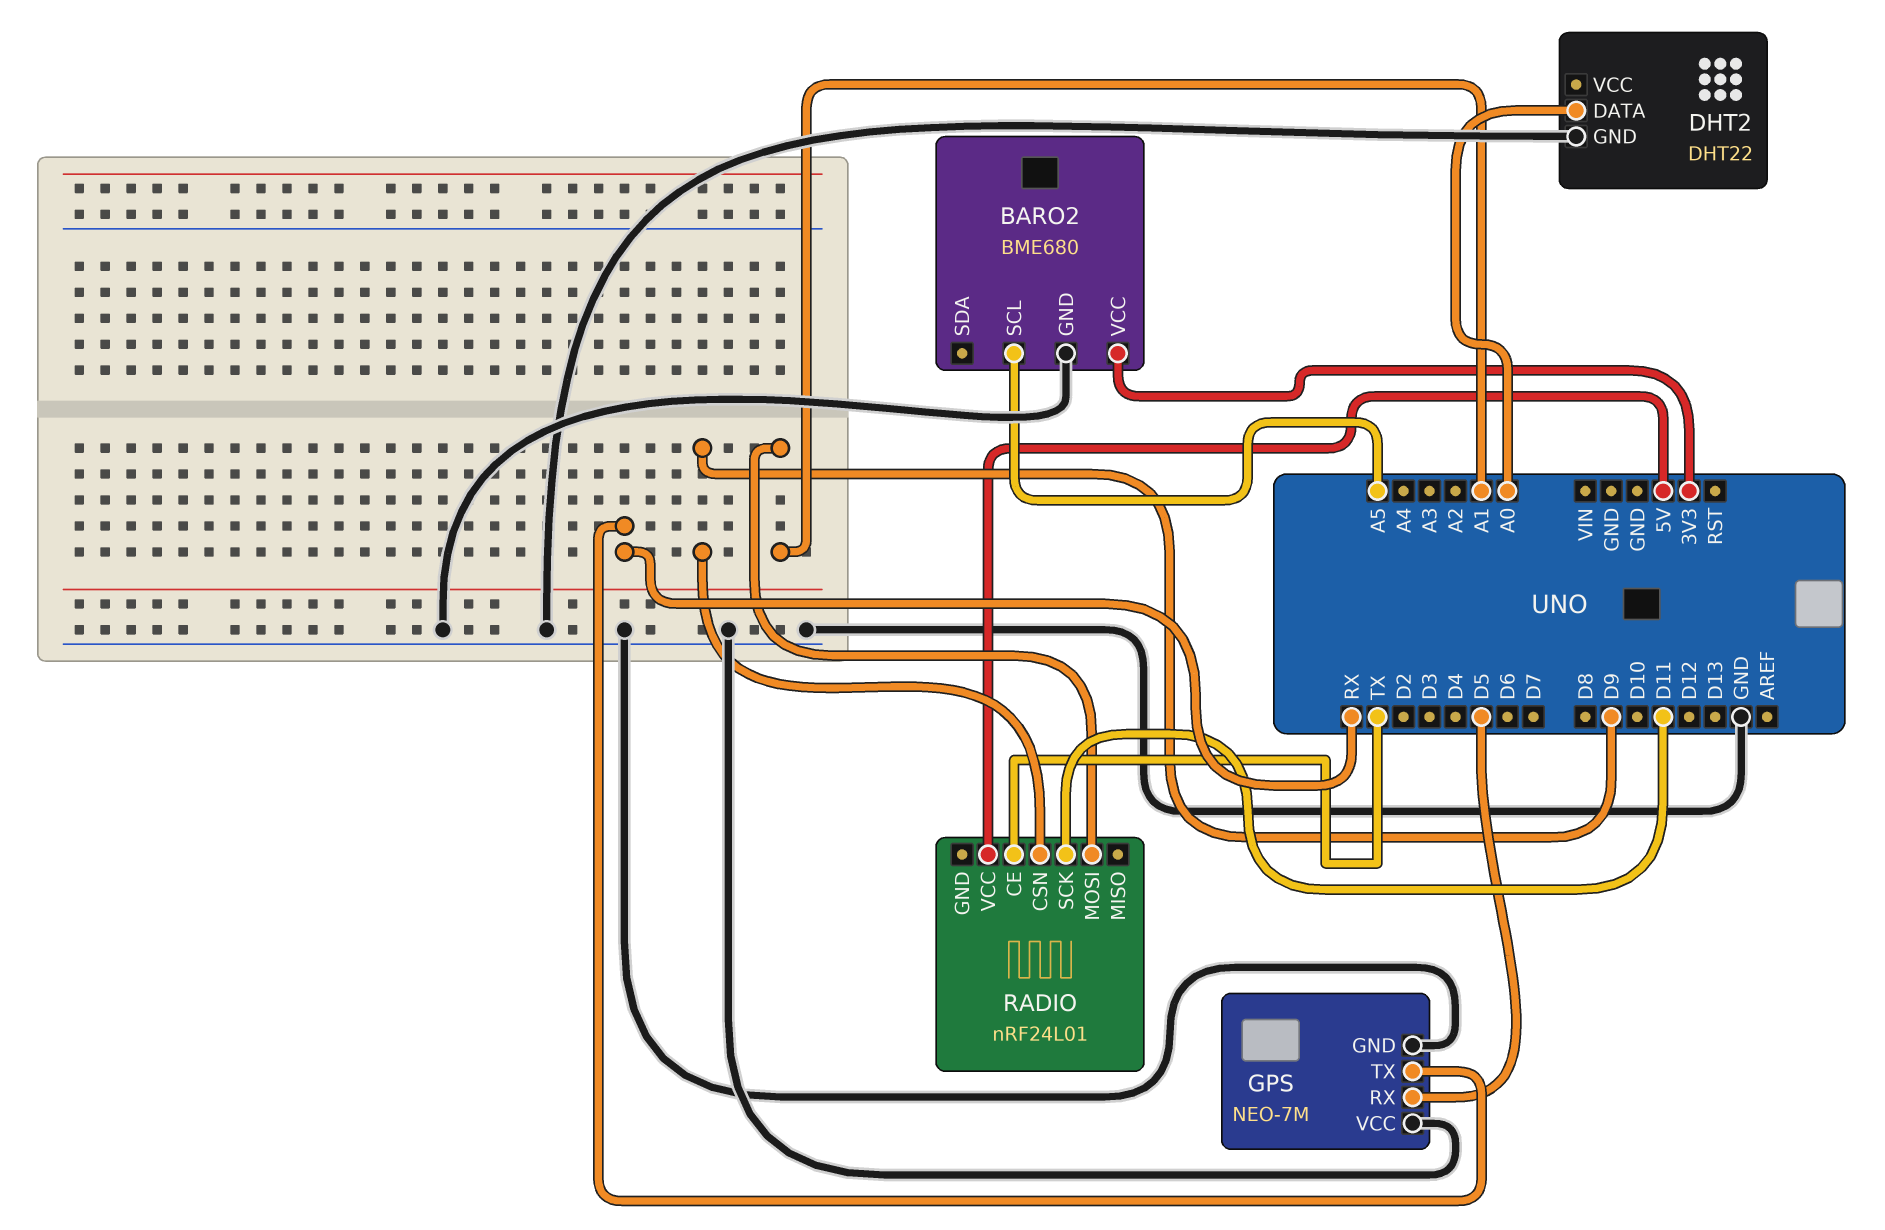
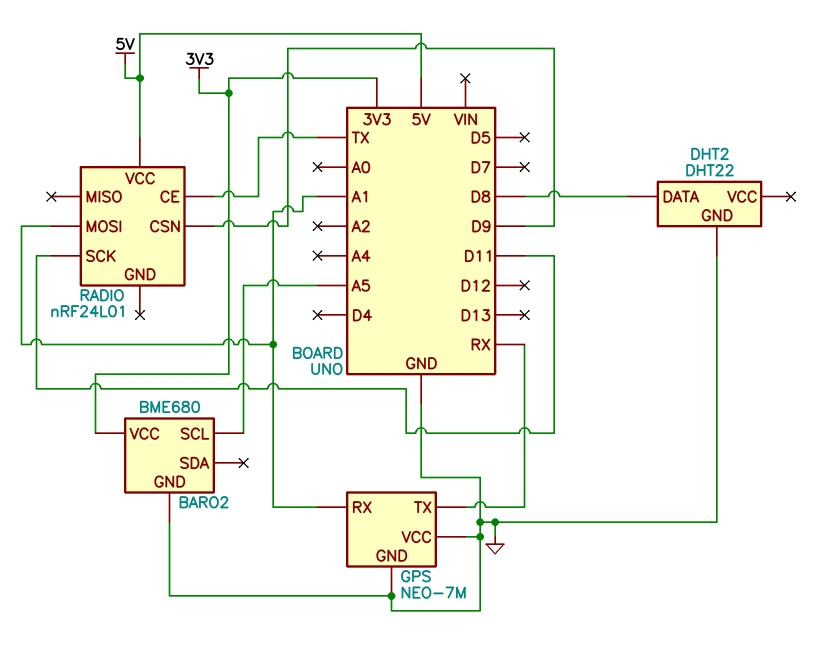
DHT2 pin DATA: A0 -> D8
GPS pin RX: D5 -> A1

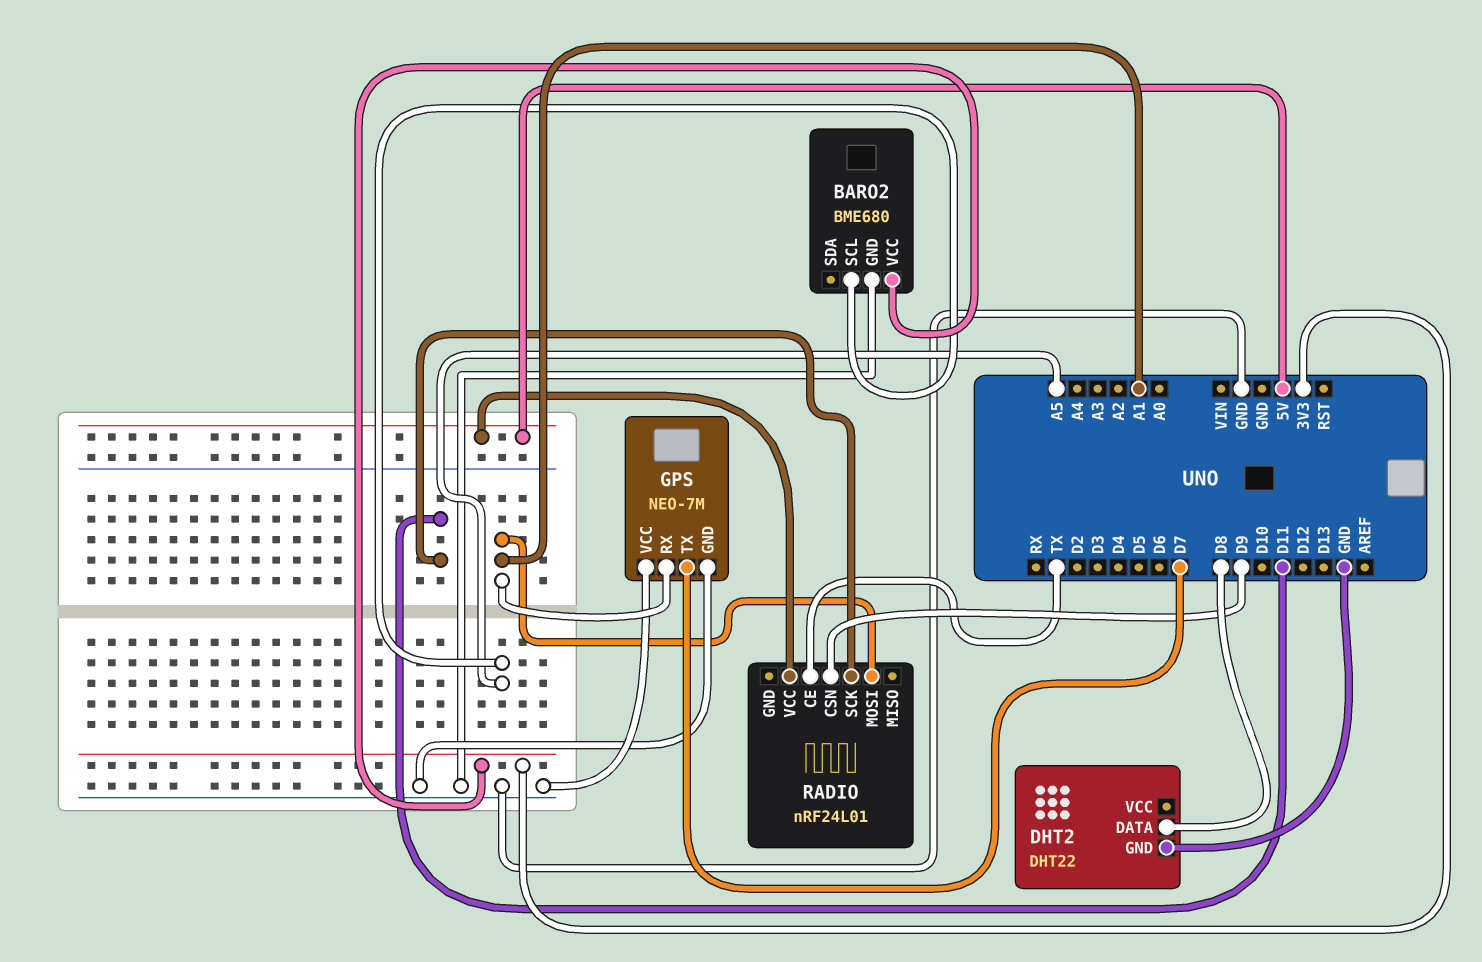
GPS pin TX: RX -> D7

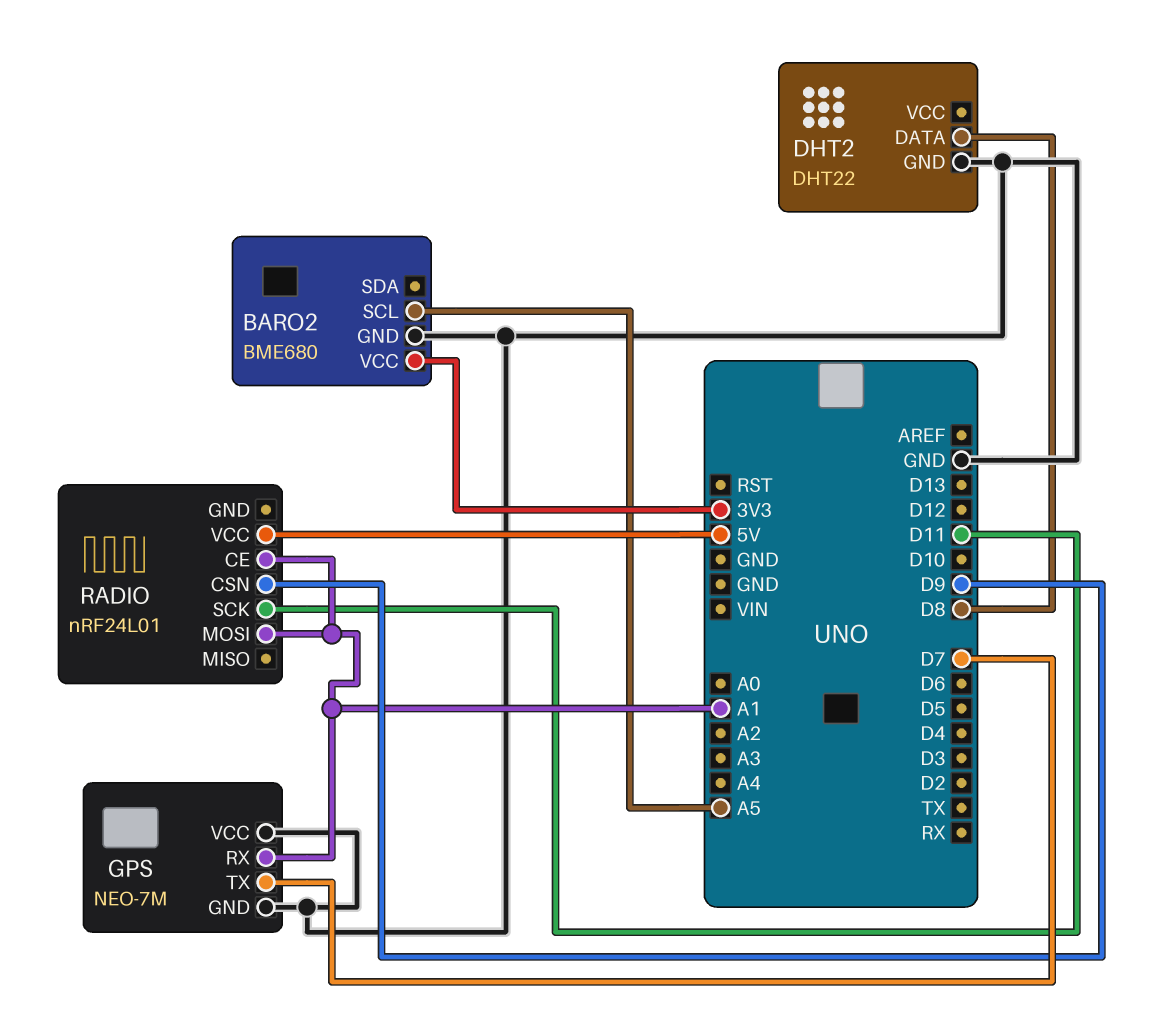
RADIO pin CE: TX -> A1

